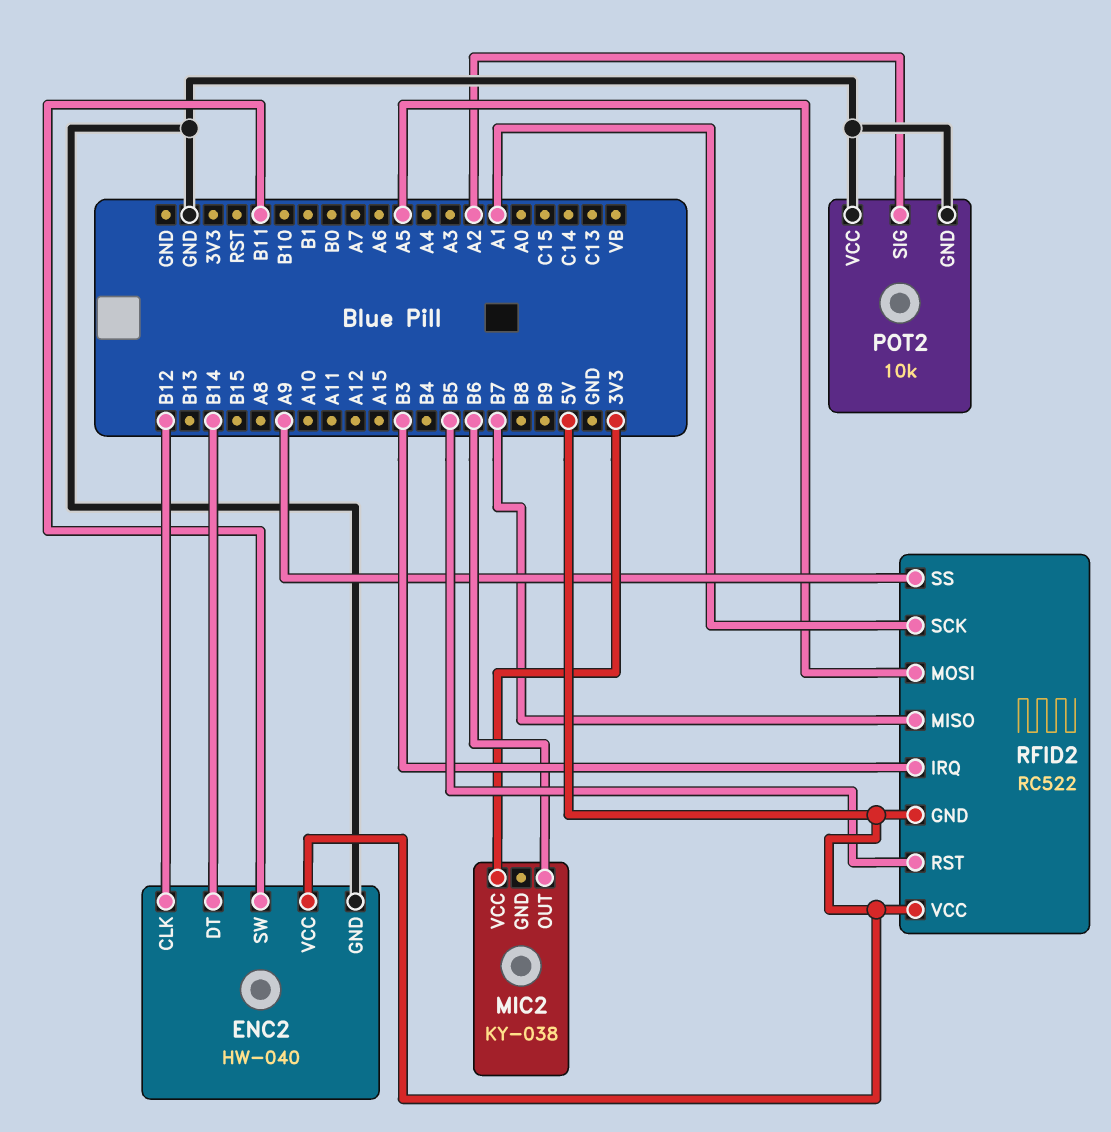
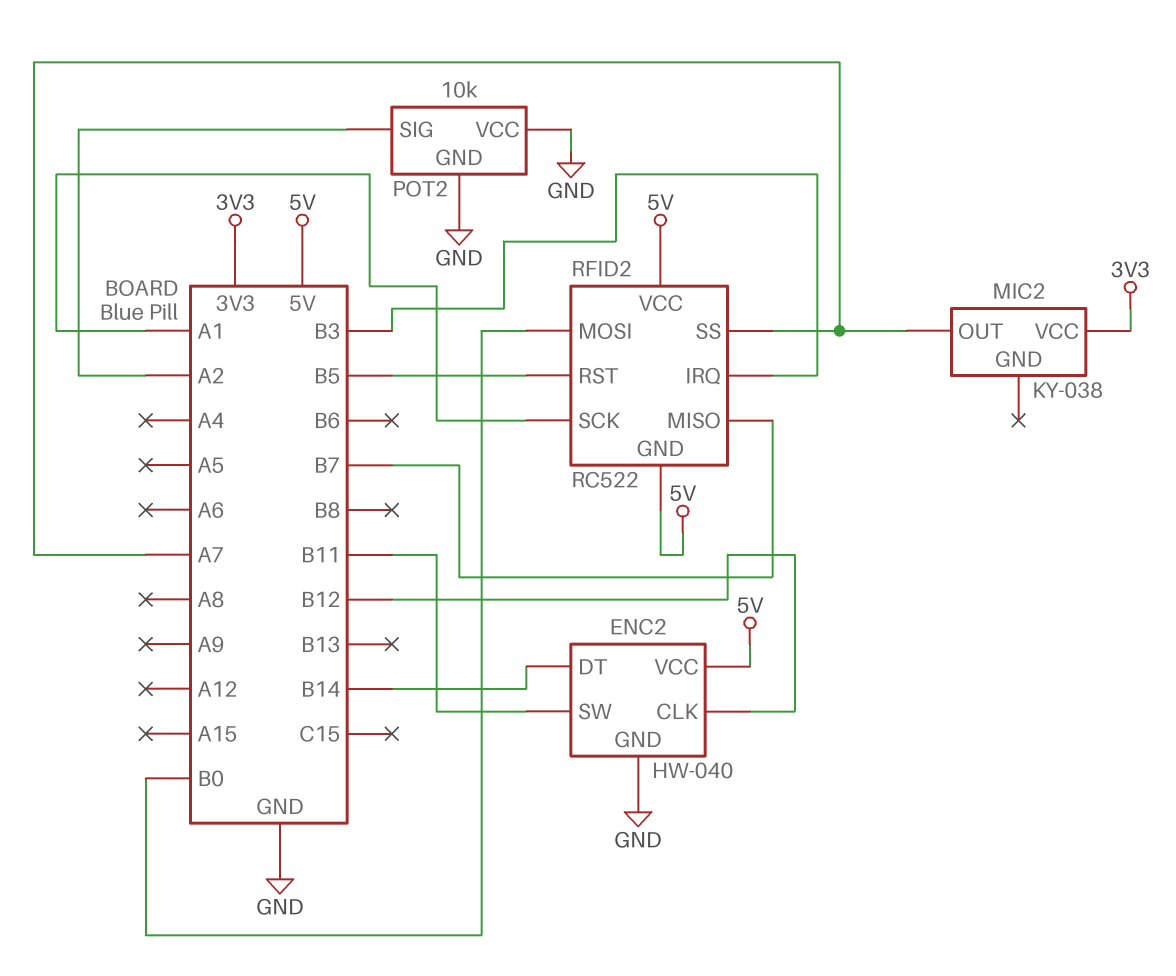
MIC2 pin OUT: B6 -> A7
RFID2 pin MOSI: A5 -> B0
RFID2 pin SS: A9 -> A7

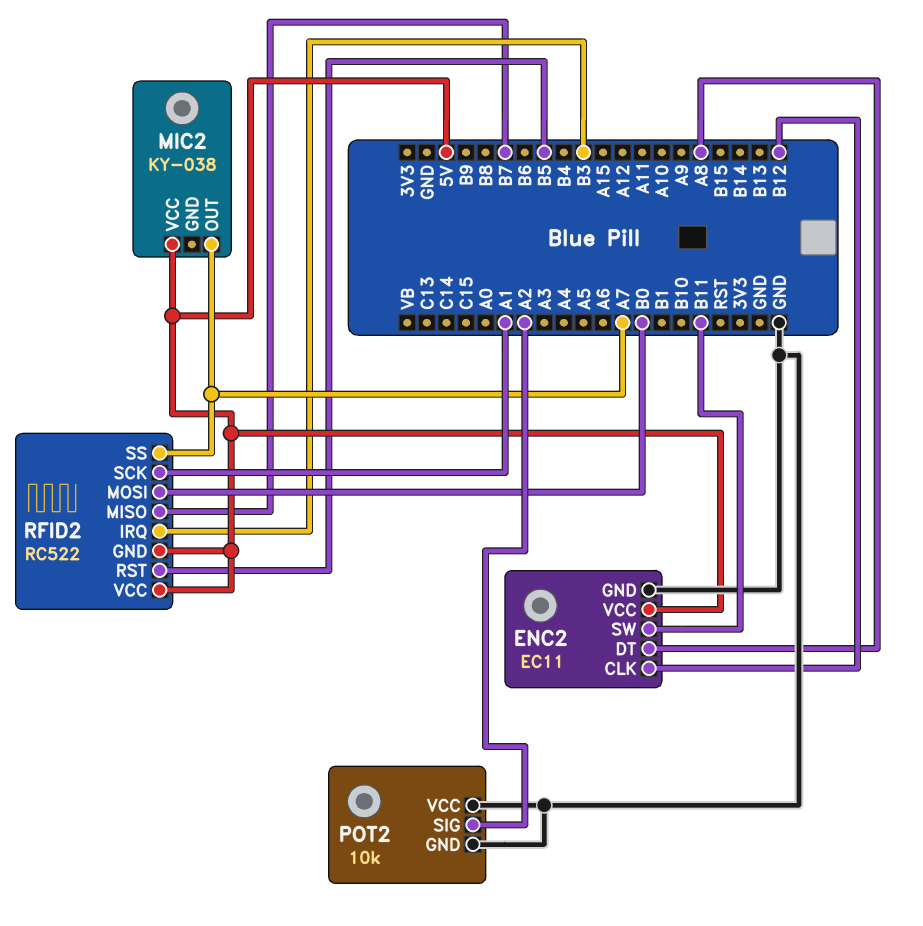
ENC2: HW-040 -> EC11
ENC2 pin DT: B14 -> A8
MIC2 pin VCC: 3V3 -> 5V

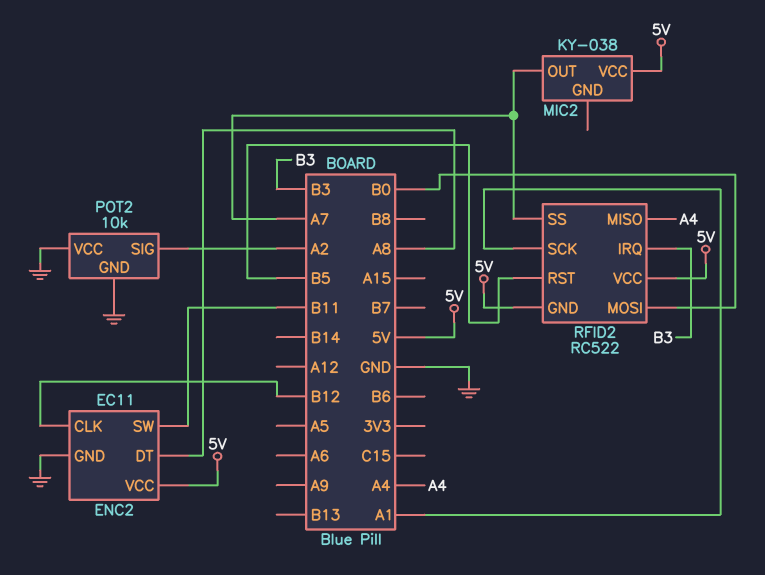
RFID2 pin MISO: B7 -> A4

